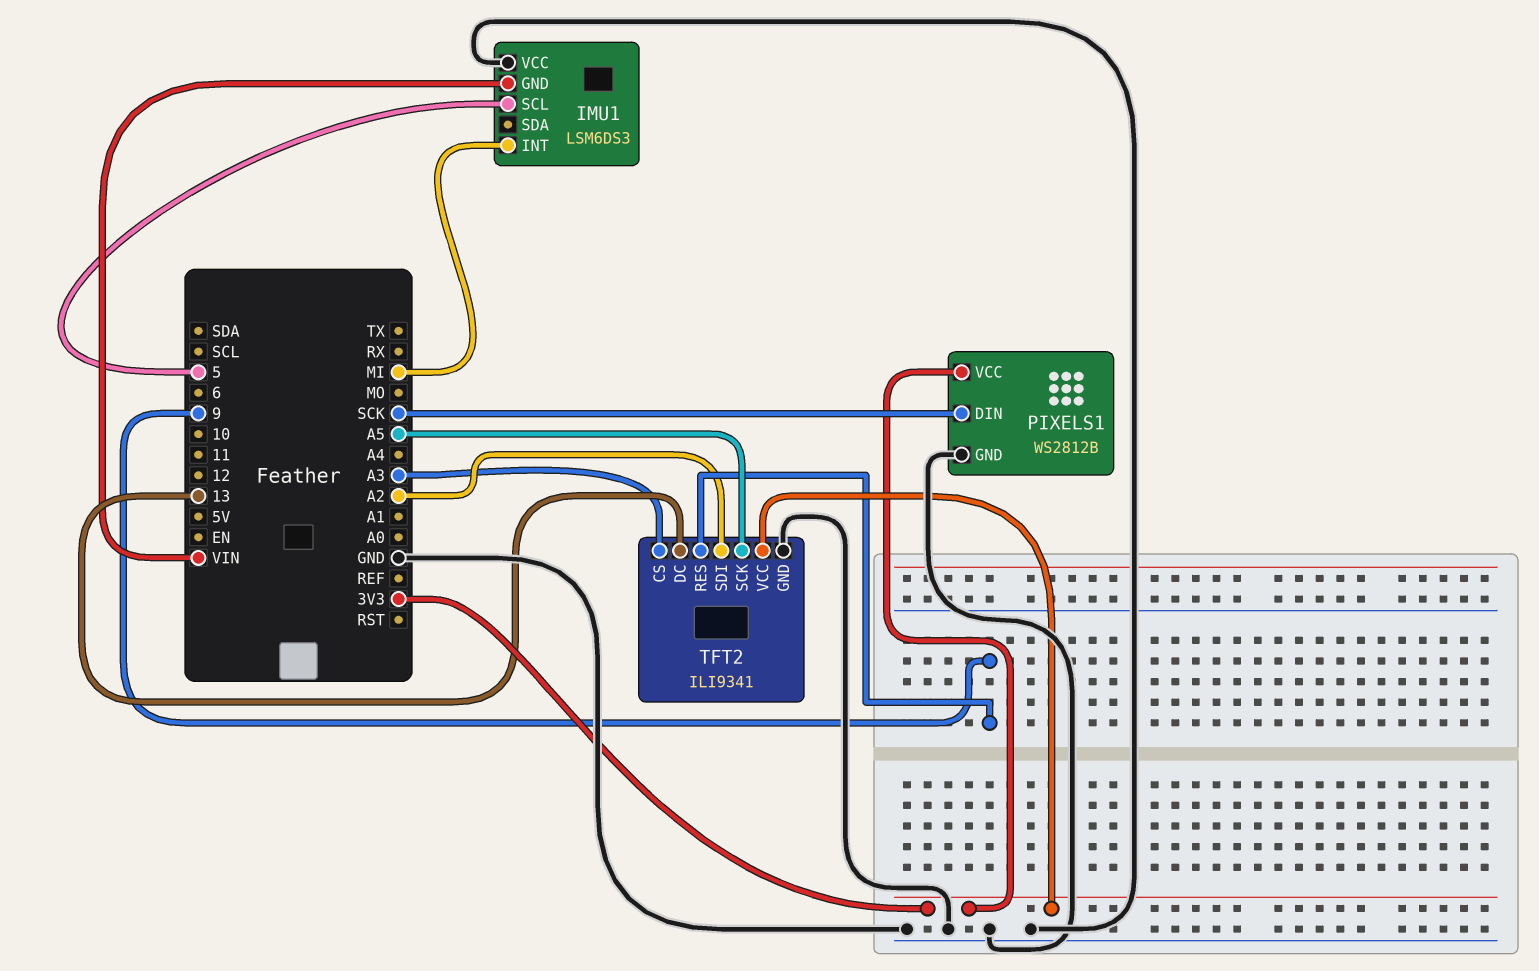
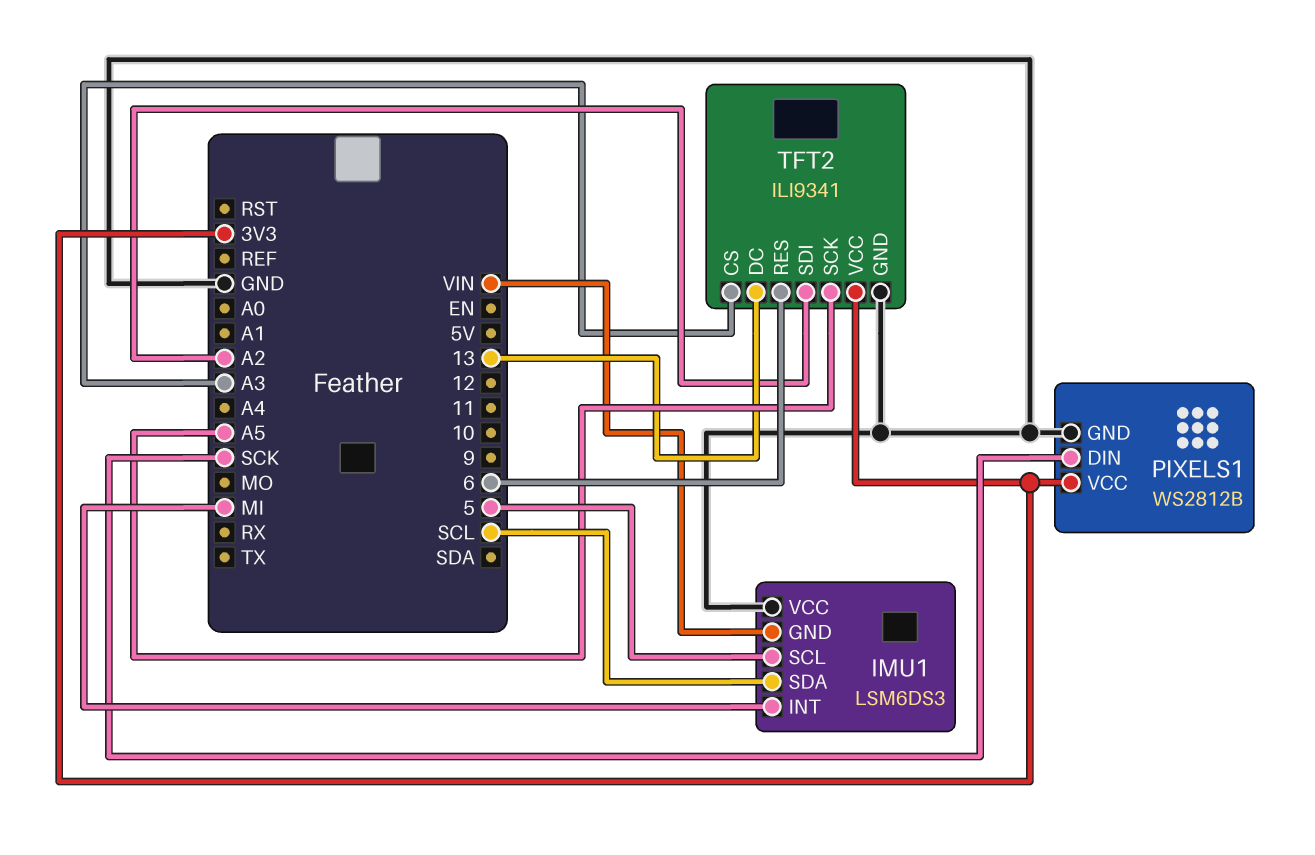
IMU1 pin SDA: none -> SCL
TFT2 pin RES: 9 -> 6

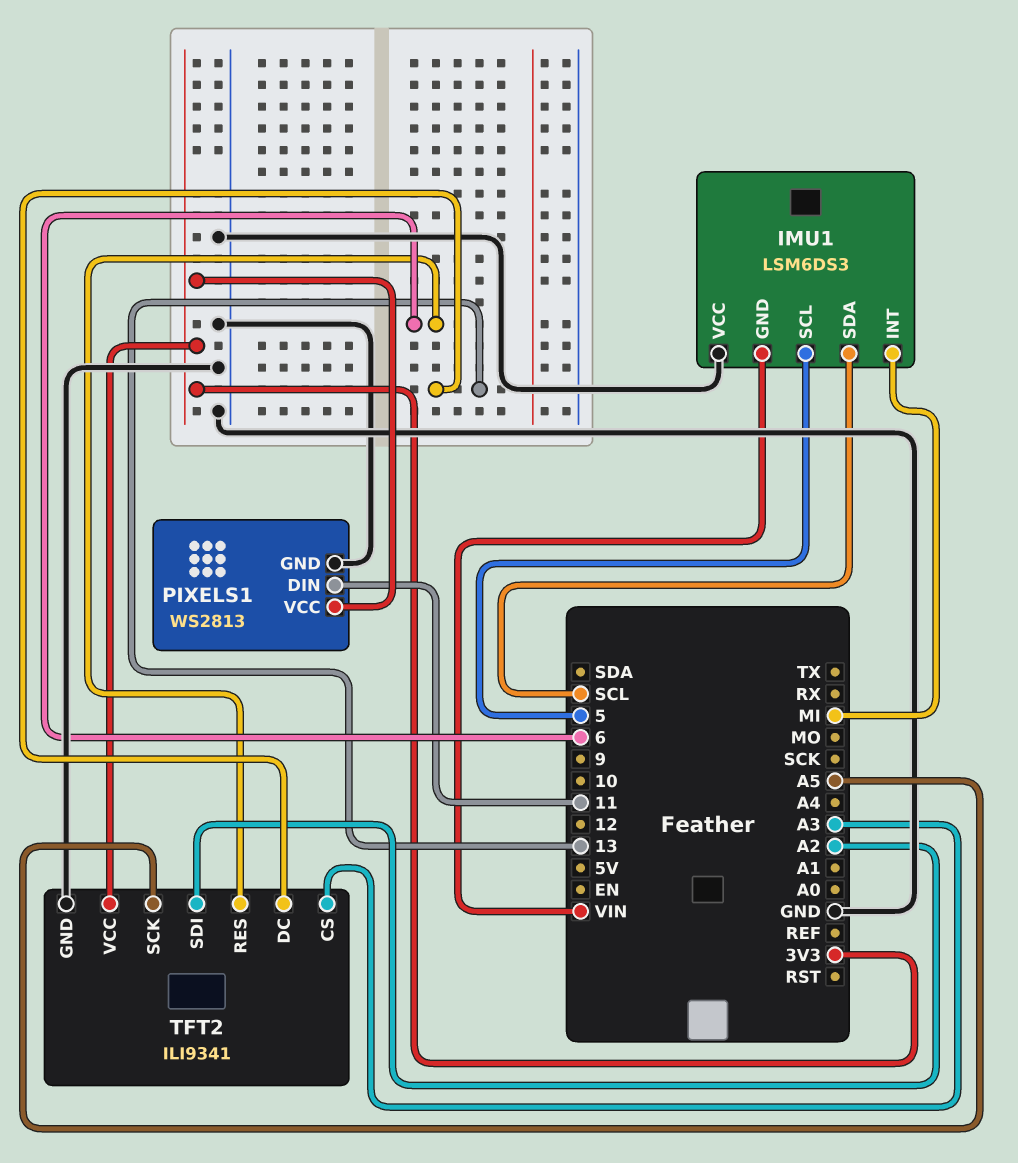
PIXELS1: WS2812B -> WS2813
PIXELS1 pin DIN: SCK -> 11

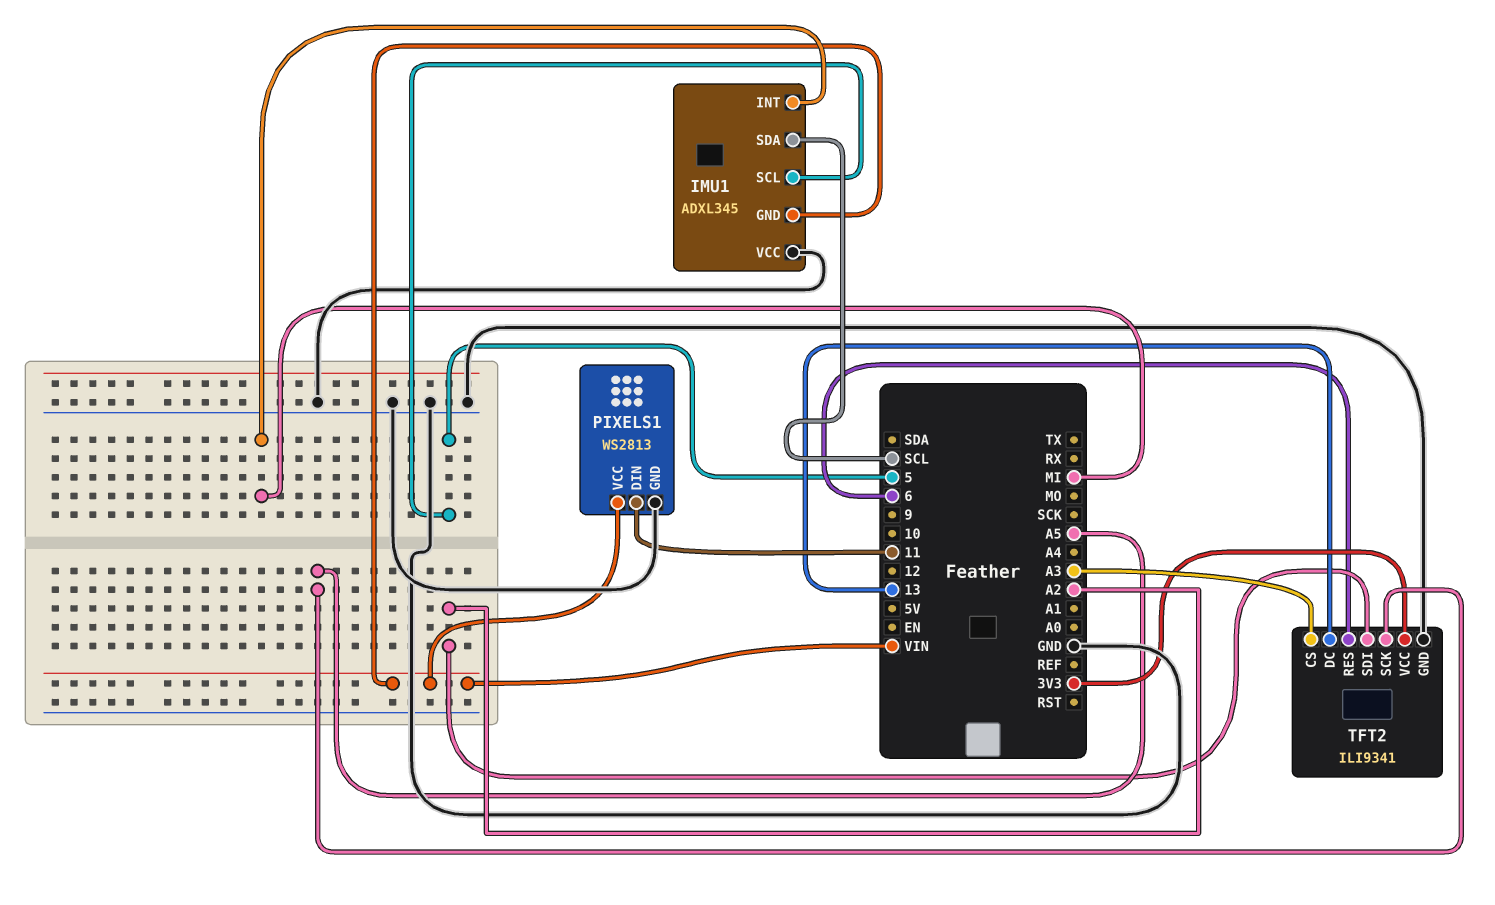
IMU1: LSM6DS3 -> ADXL345
PIXELS1 pin VCC: 3V3 -> VIN

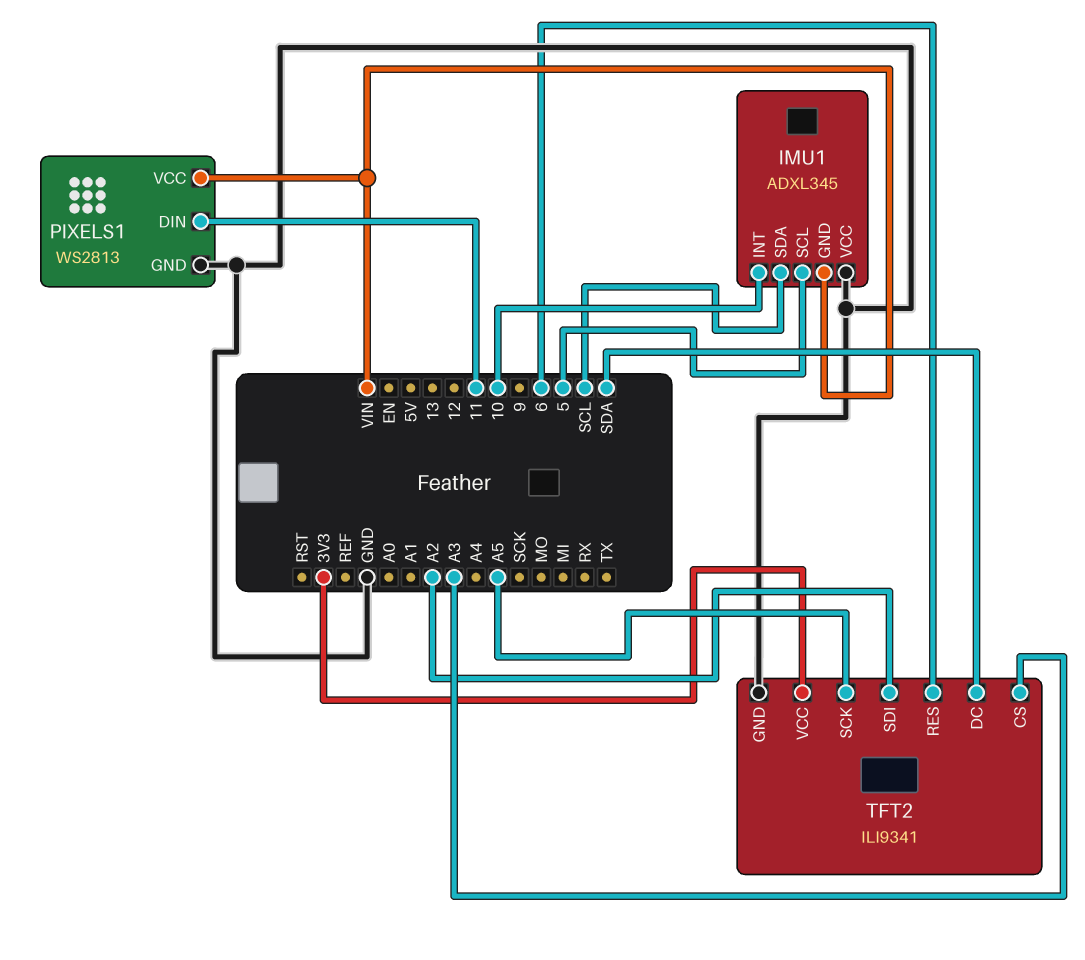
IMU1 pin INT: MI -> 10
TFT2 pin DC: 13 -> SDA

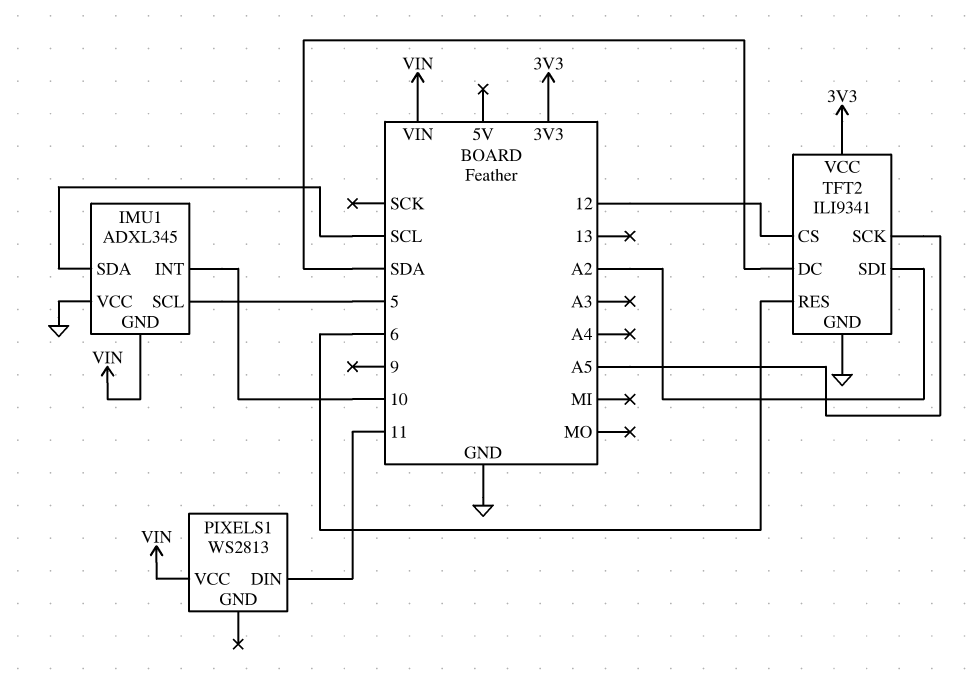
PIXELS1 pin GND: GND -> none
TFT2 pin CS: A3 -> 12

